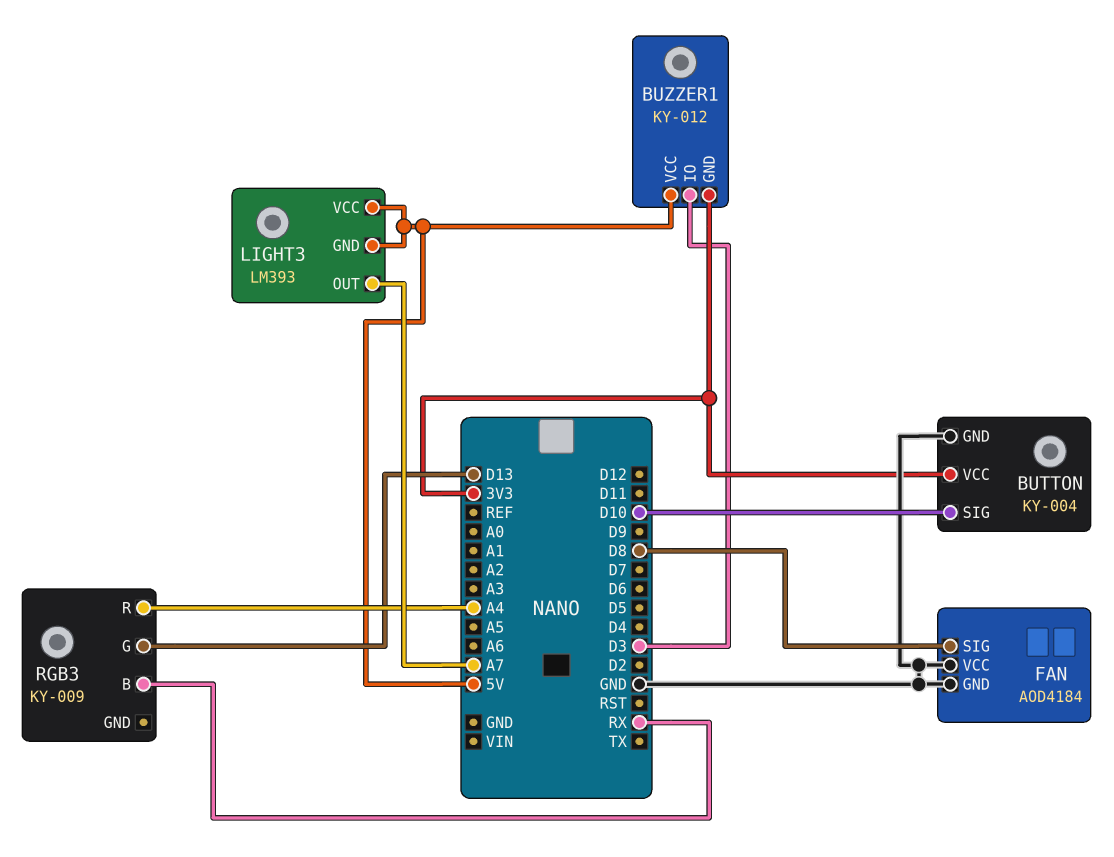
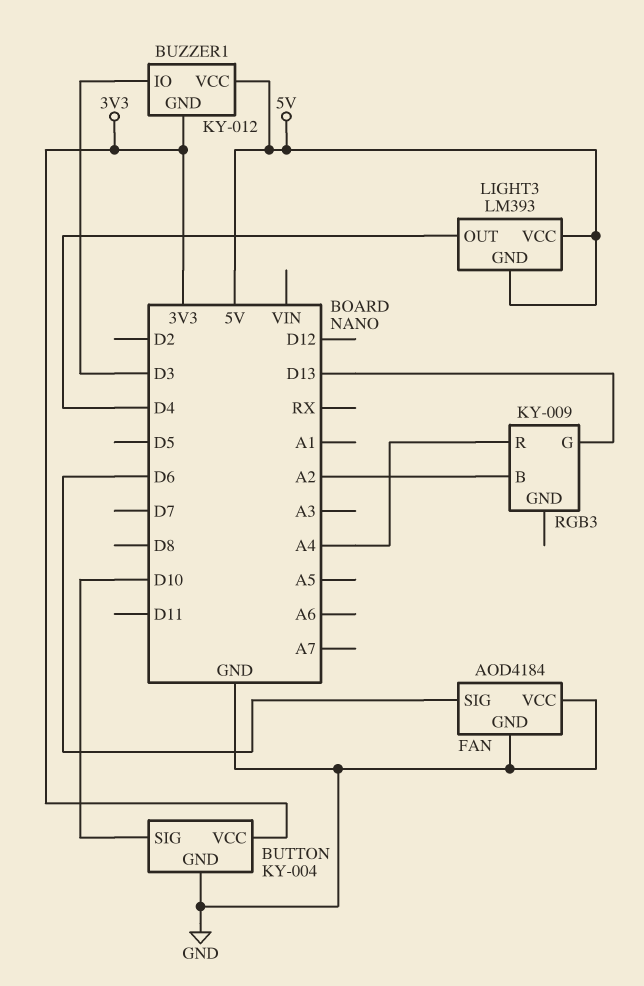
FAN pin SIG: D8 -> D6
LIGHT3 pin OUT: A7 -> D4
RGB3 pin B: RX -> A2

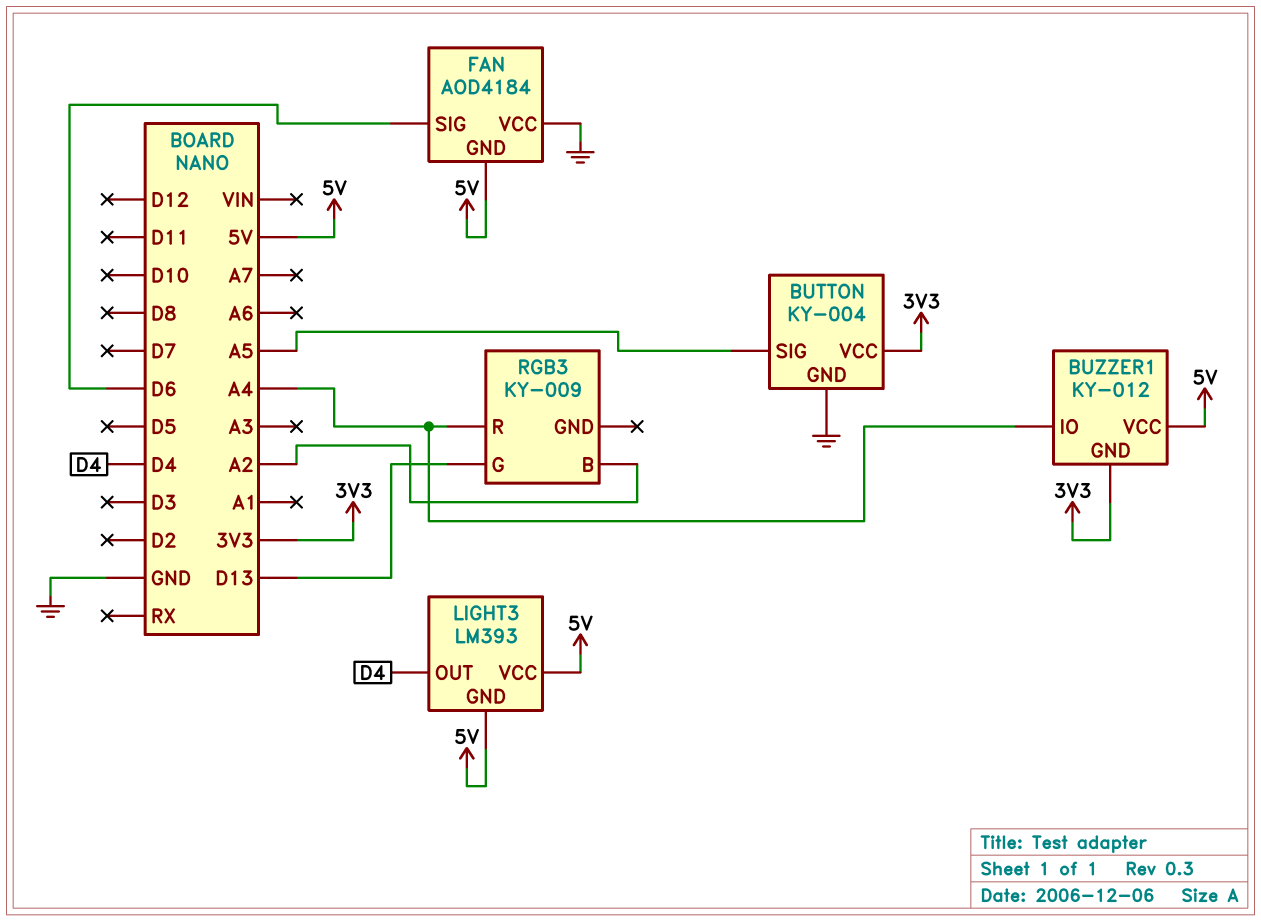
BUTTON pin SIG: D10 -> A5
BUZZER1 pin IO: D3 -> A4
FAN pin GND: GND -> 5V

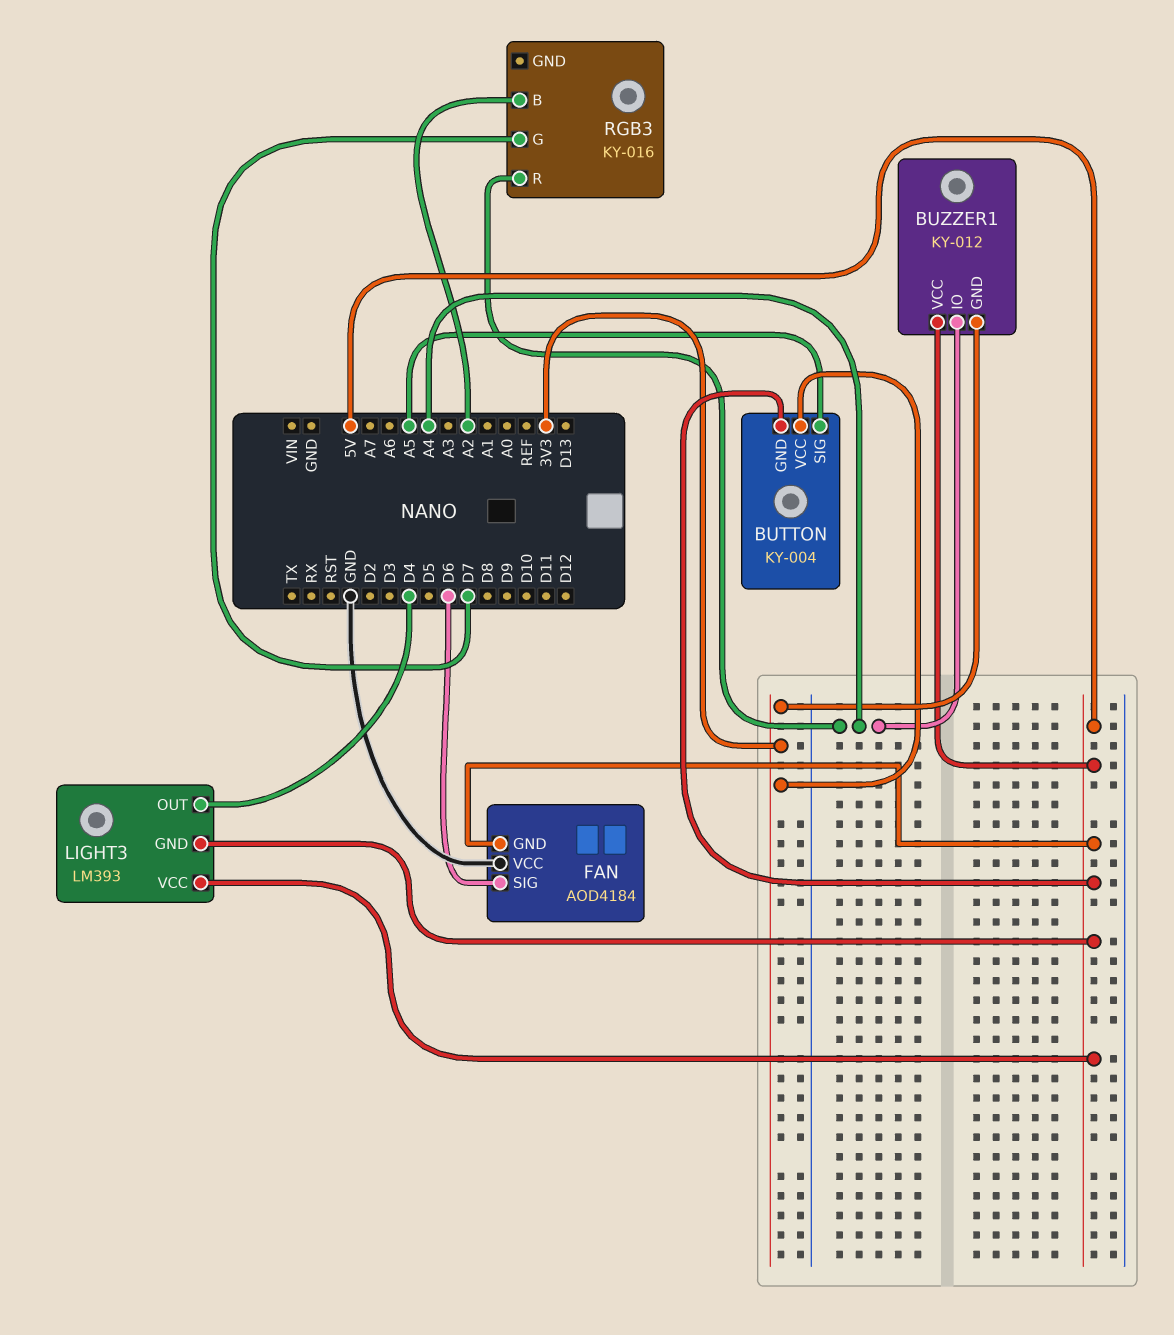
BUTTON pin GND: GND -> 5V
RGB3: KY-009 -> KY-016
RGB3 pin G: D13 -> D7

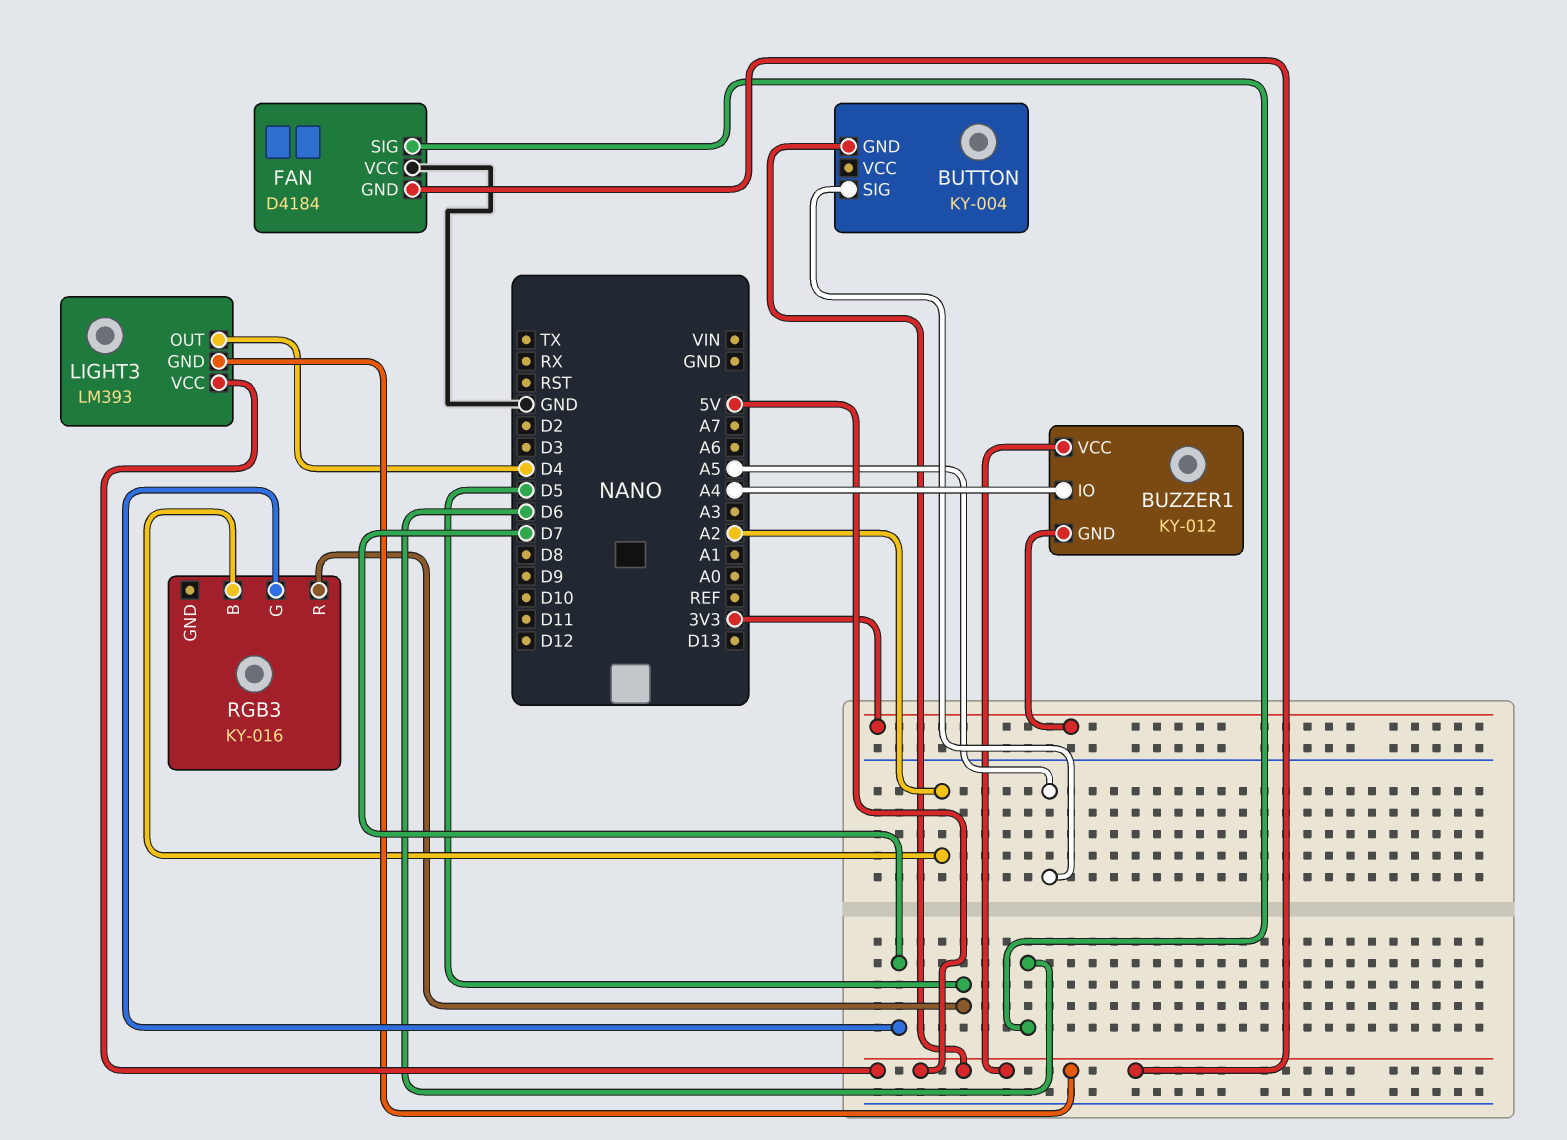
BUTTON pin VCC: 3V3 -> none
FAN: AOD4184 -> D4184
RGB3 pin R: A4 -> D5

